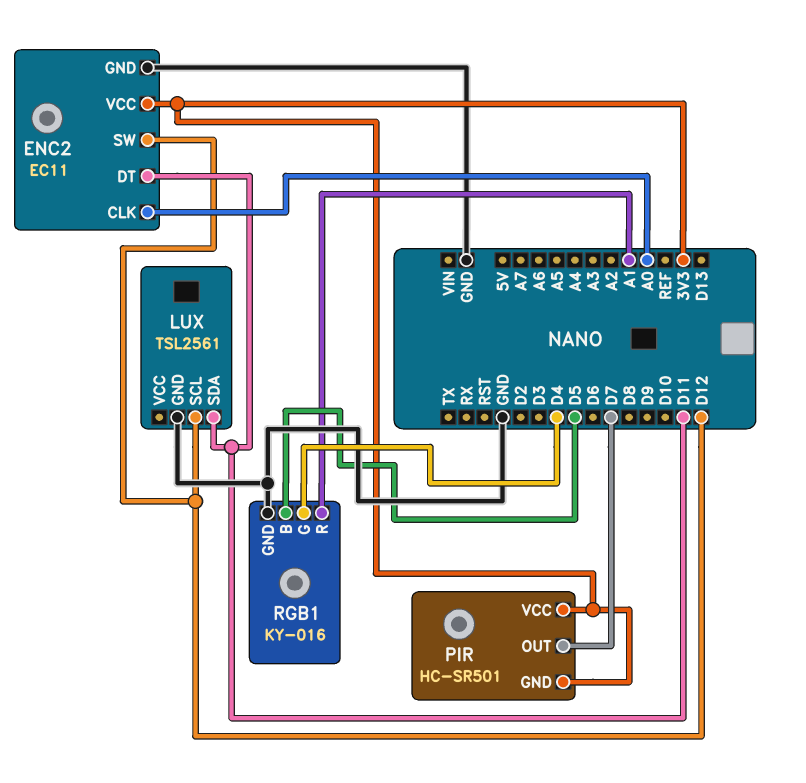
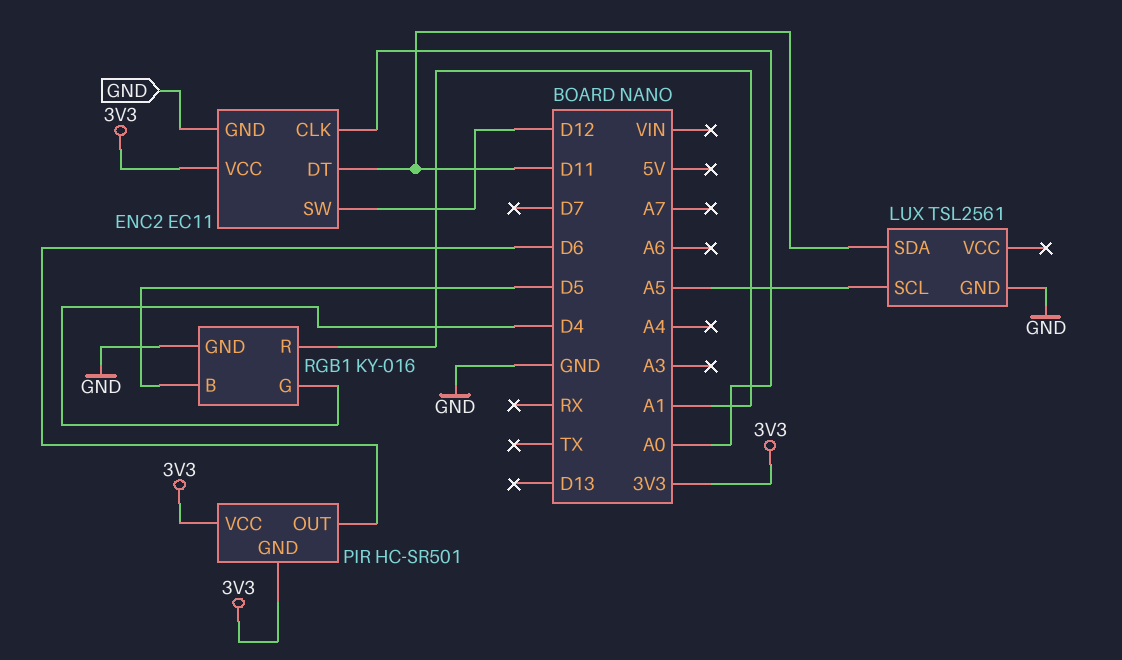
LUX pin SCL: D12 -> A5
PIR pin OUT: D7 -> D6

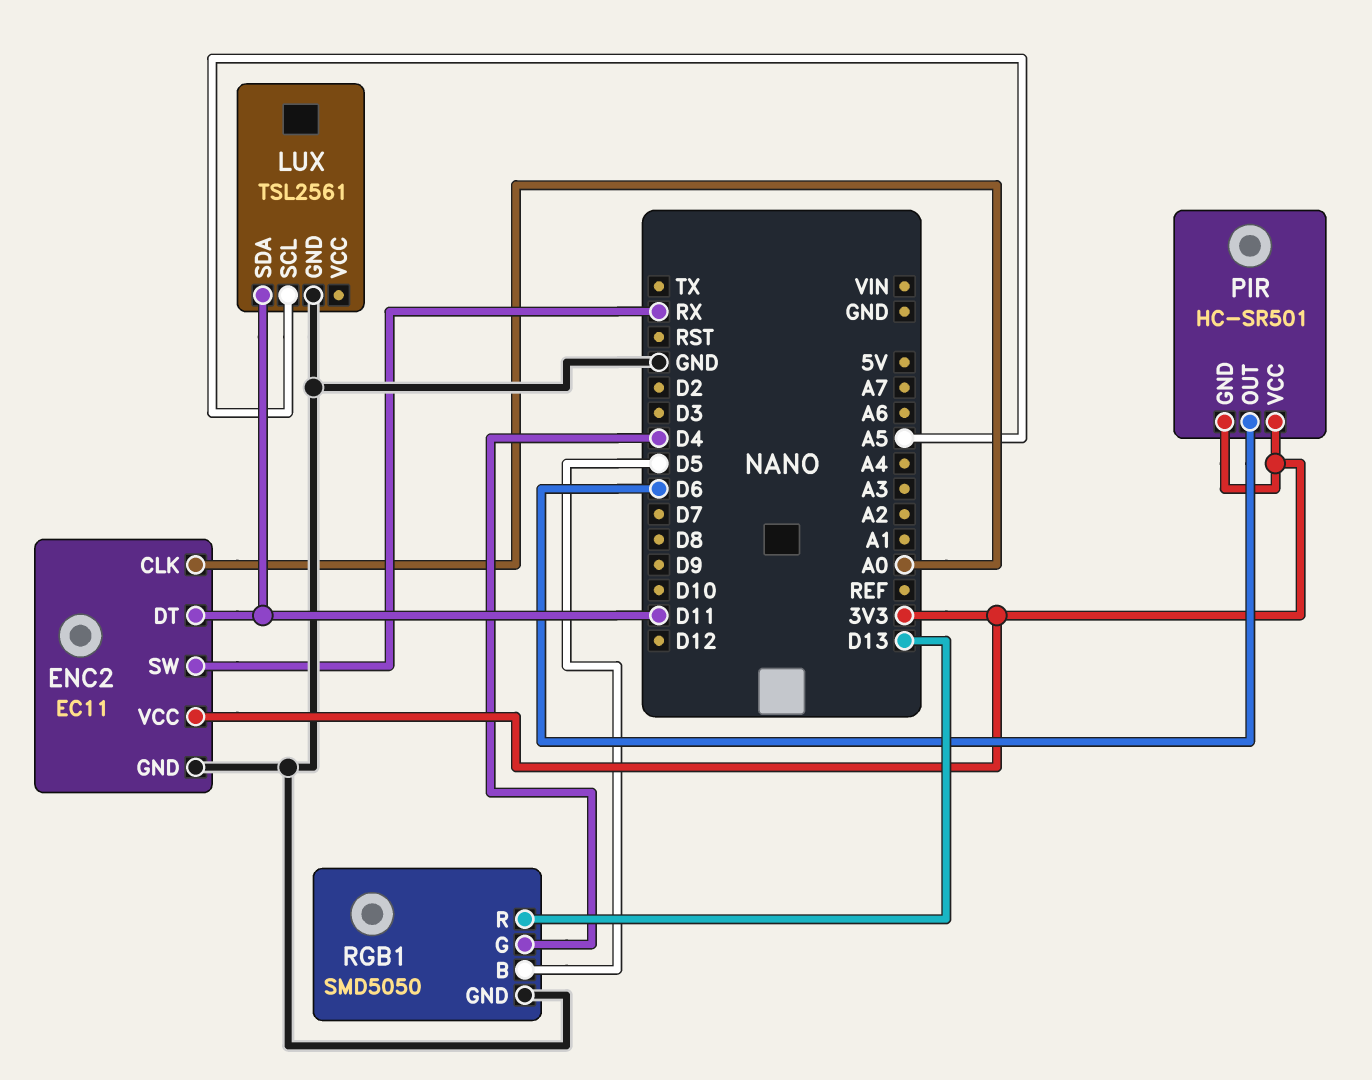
ENC2 pin SW: D12 -> RX
RGB1: KY-016 -> SMD5050
RGB1 pin R: A1 -> D13

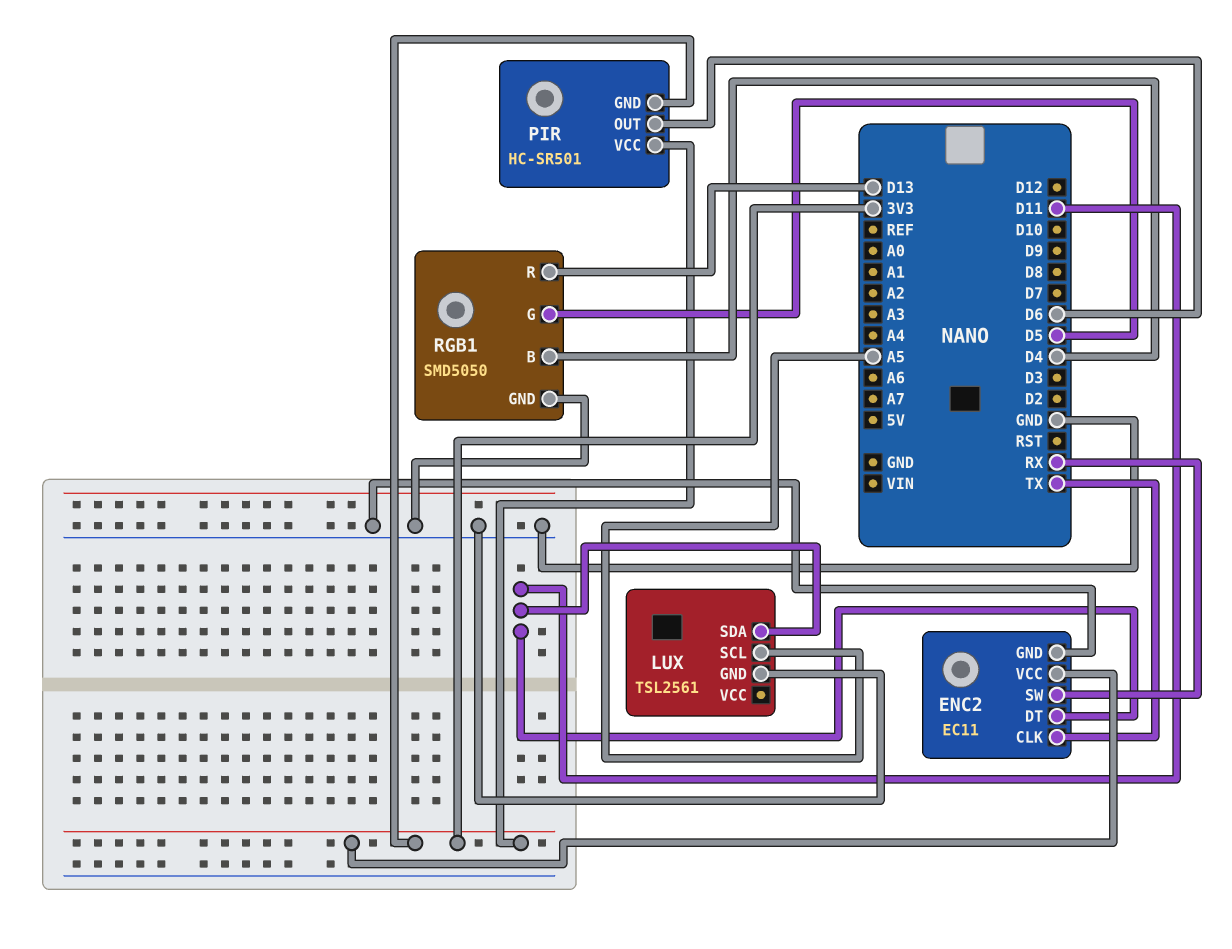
ENC2 pin CLK: A0 -> TX
RGB1 pin B: D5 -> D4
RGB1 pin G: D4 -> D5

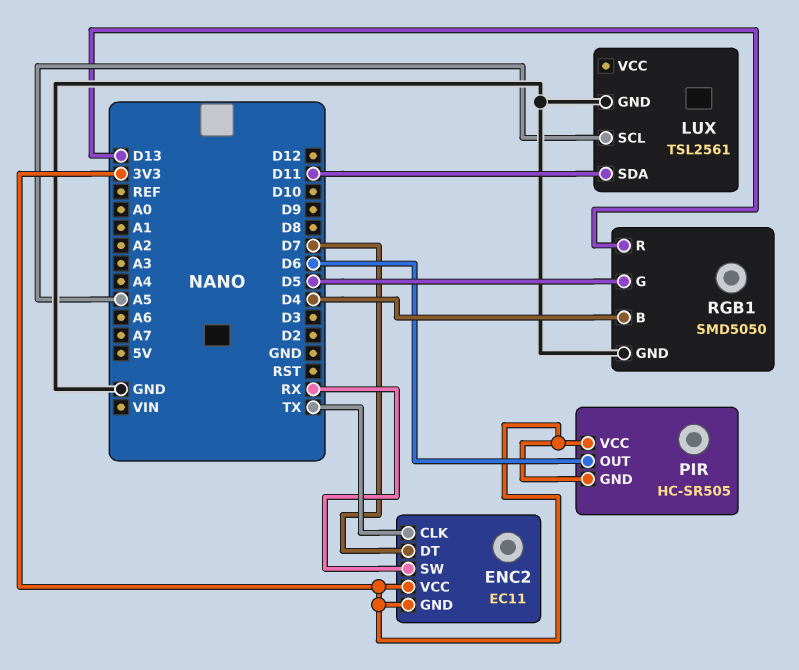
ENC2 pin DT: D11 -> D7
ENC2 pin GND: GND -> 3V3
PIR: HC-SR501 -> HC-SR505

